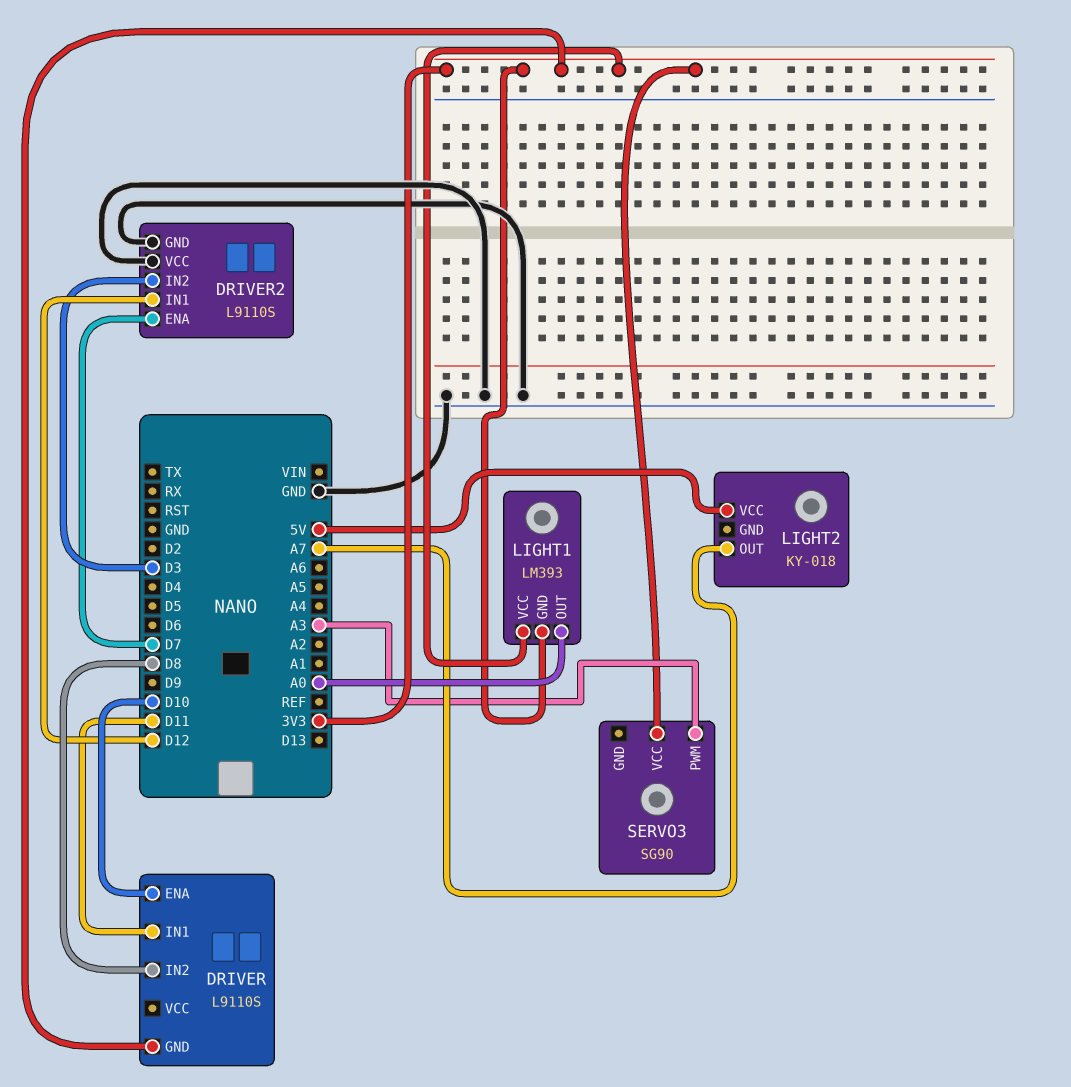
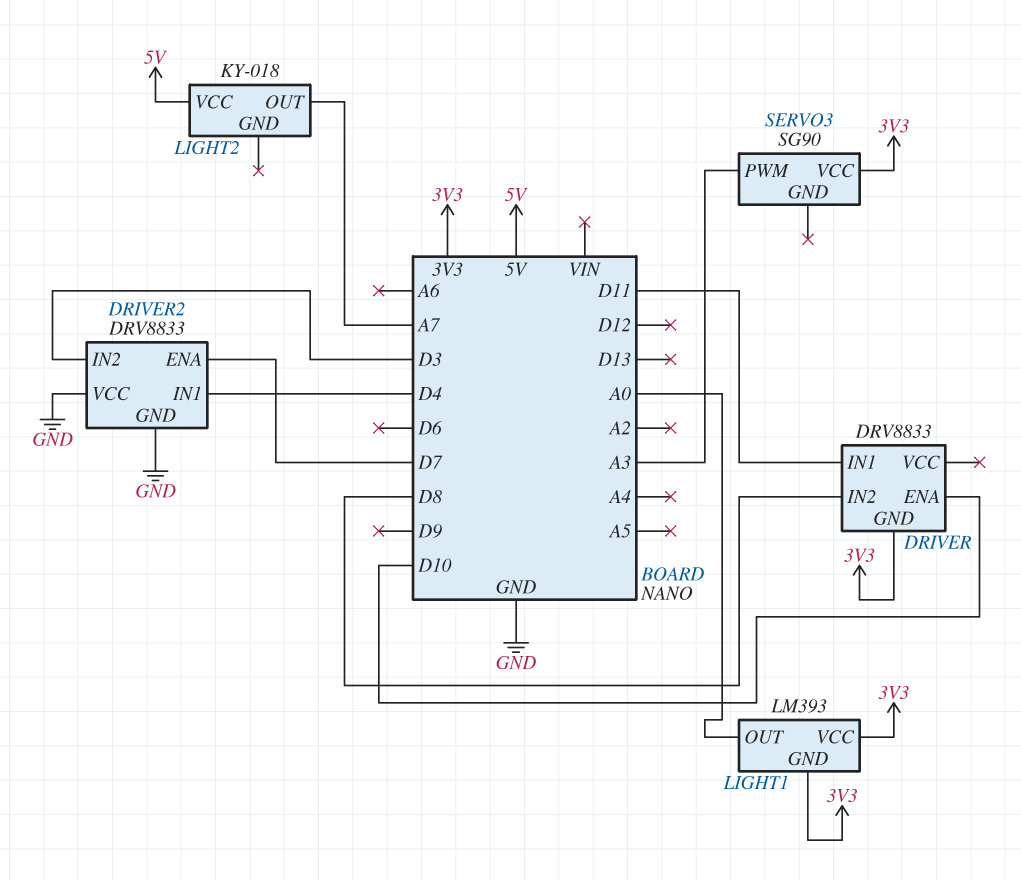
DRIVER: L9110S -> DRV8833
DRIVER2: L9110S -> DRV8833
DRIVER2 pin IN1: D12 -> D4

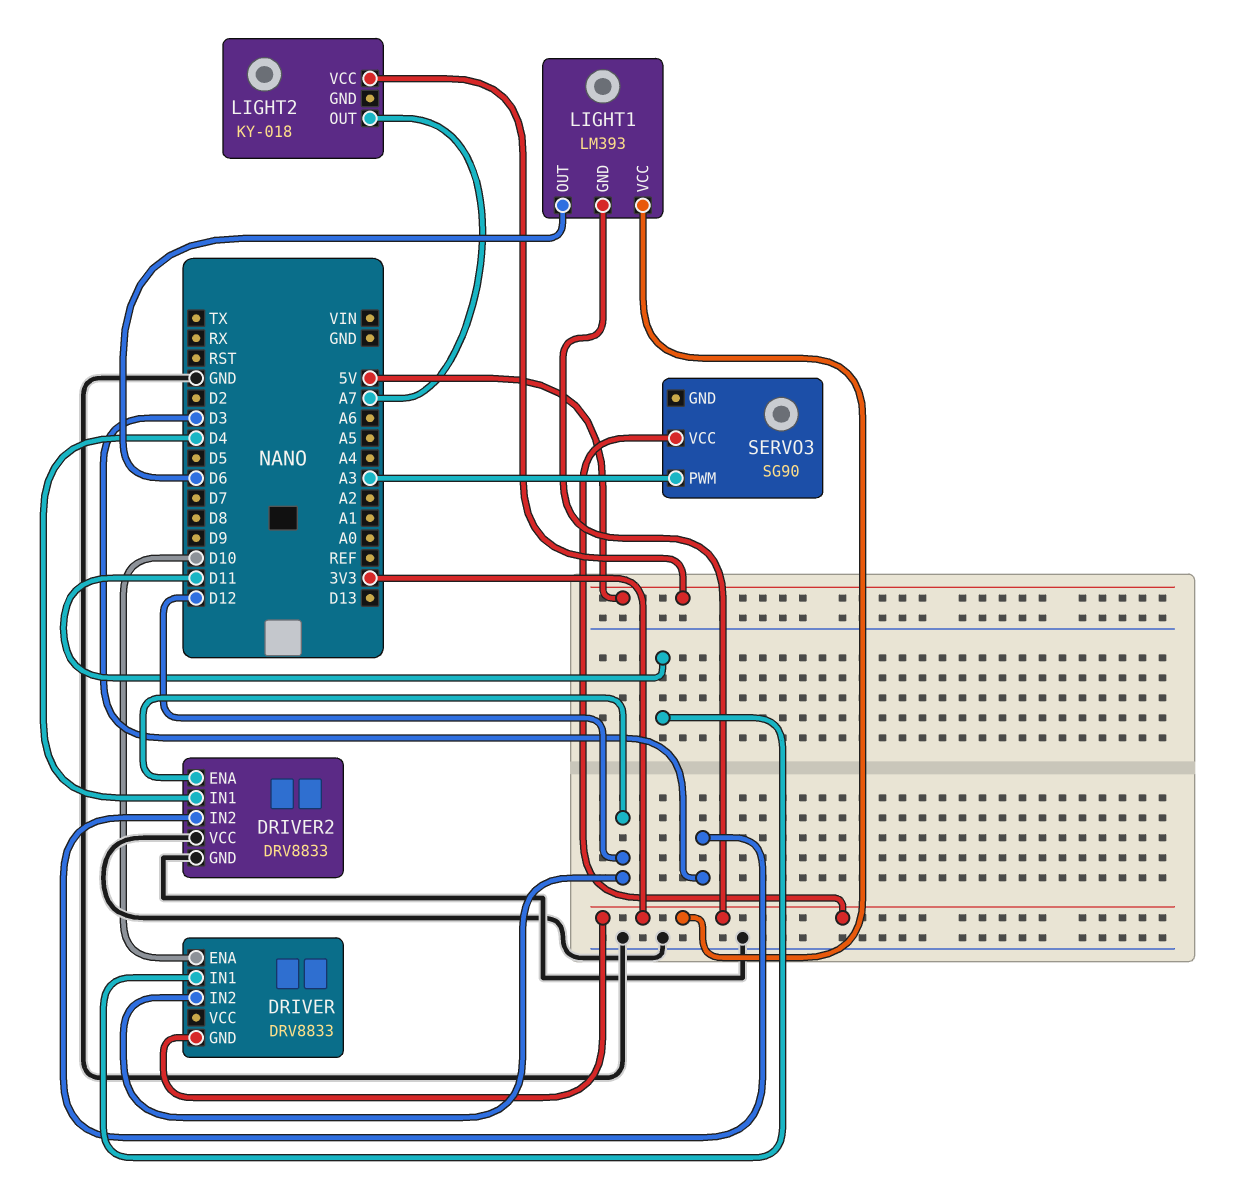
DRIVER pin IN2: D8 -> D12
DRIVER2 pin ENA: D7 -> D12
LIGHT1 pin OUT: A0 -> D6

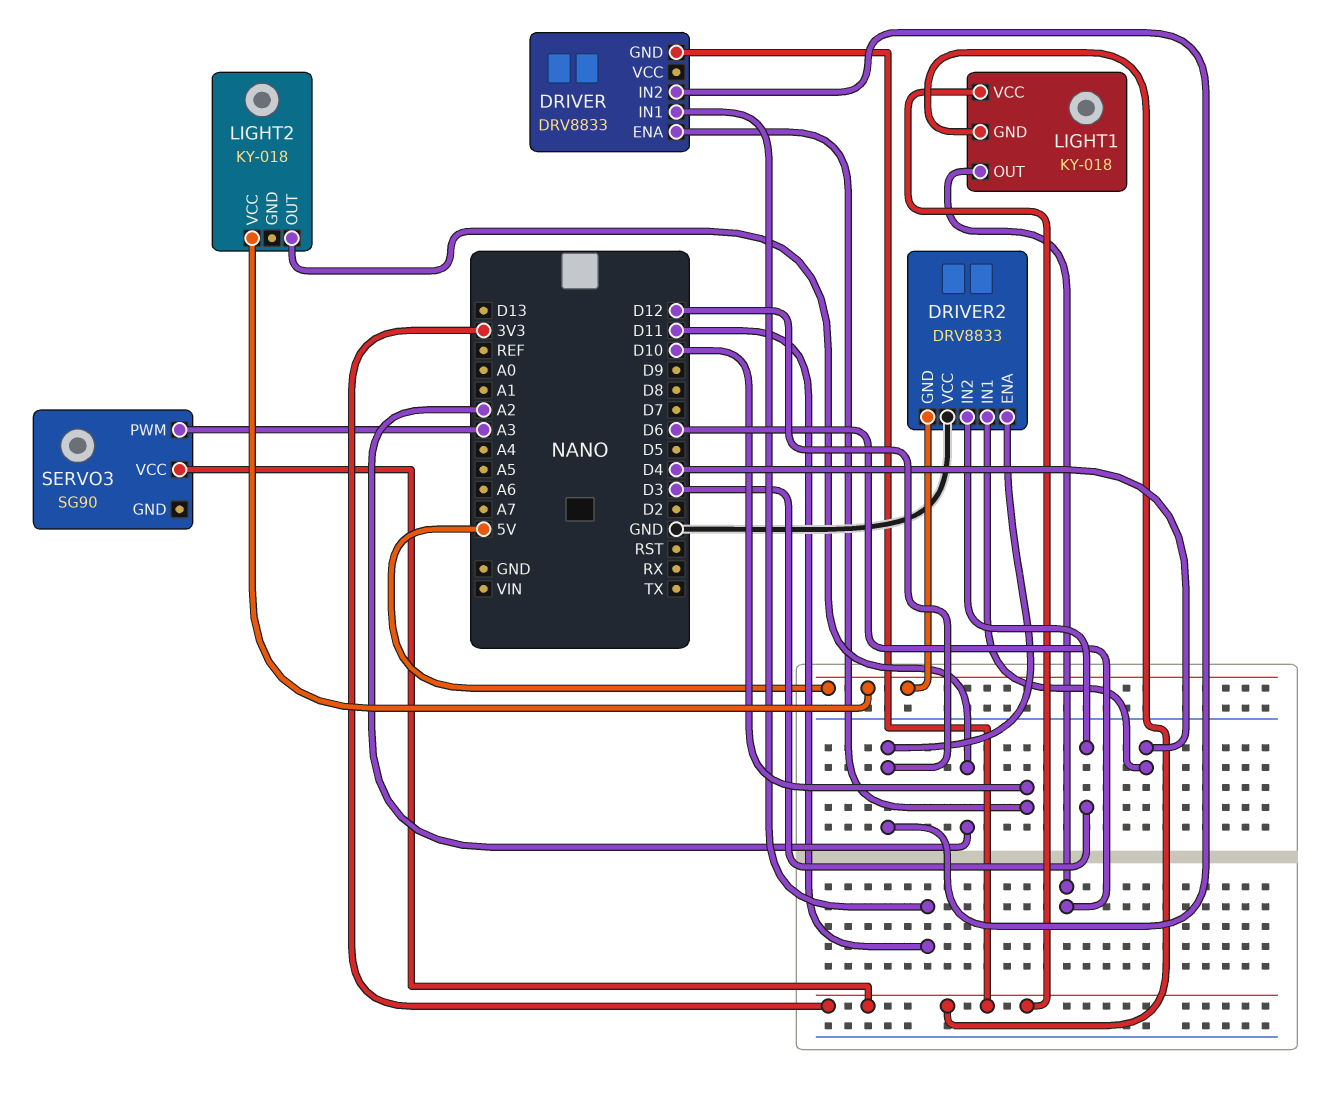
DRIVER2 pin GND: GND -> 5V
LIGHT1: LM393 -> KY-018
LIGHT2 pin OUT: A7 -> A2

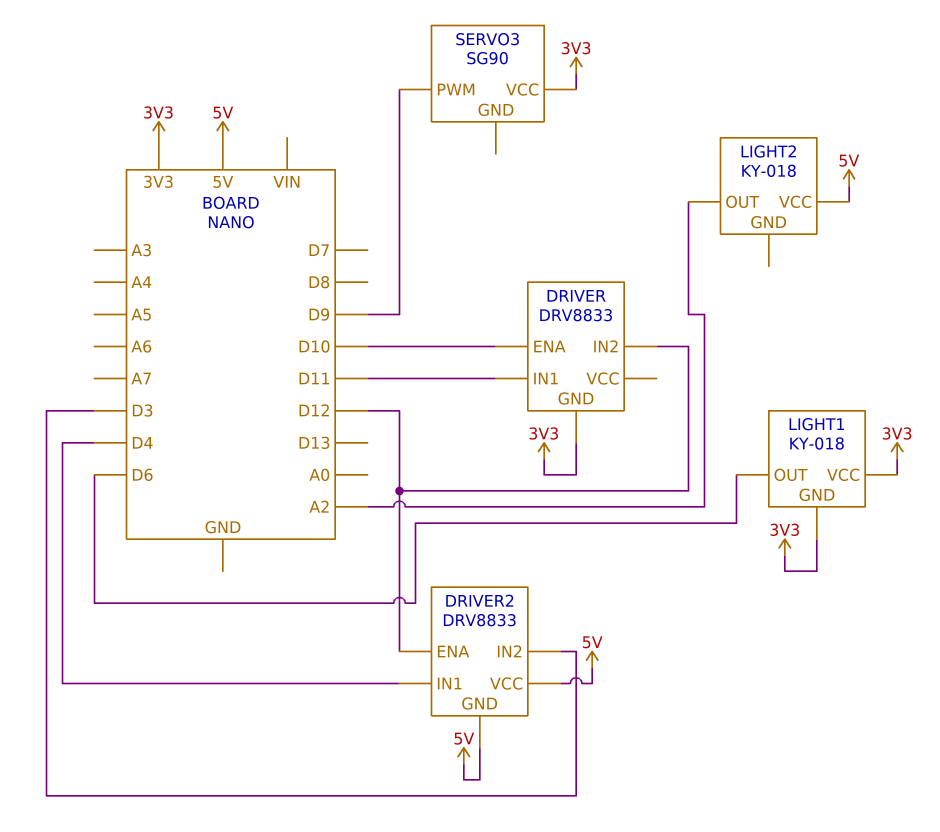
DRIVER2 pin VCC: GND -> 5V
SERVO3 pin PWM: A3 -> D9

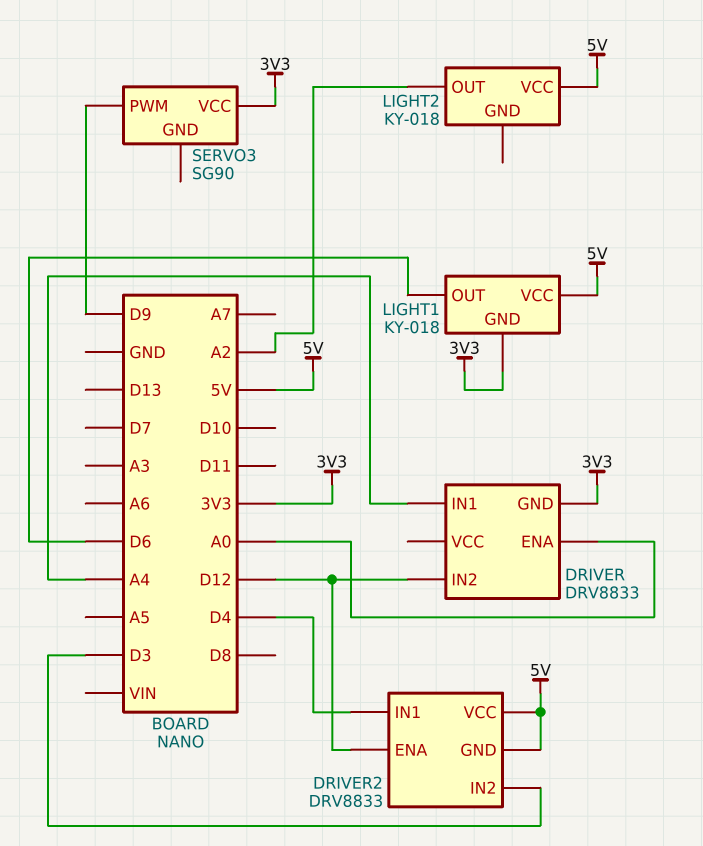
DRIVER pin ENA: D10 -> A0
DRIVER pin IN1: D11 -> A4
LIGHT1 pin VCC: 3V3 -> 5V

